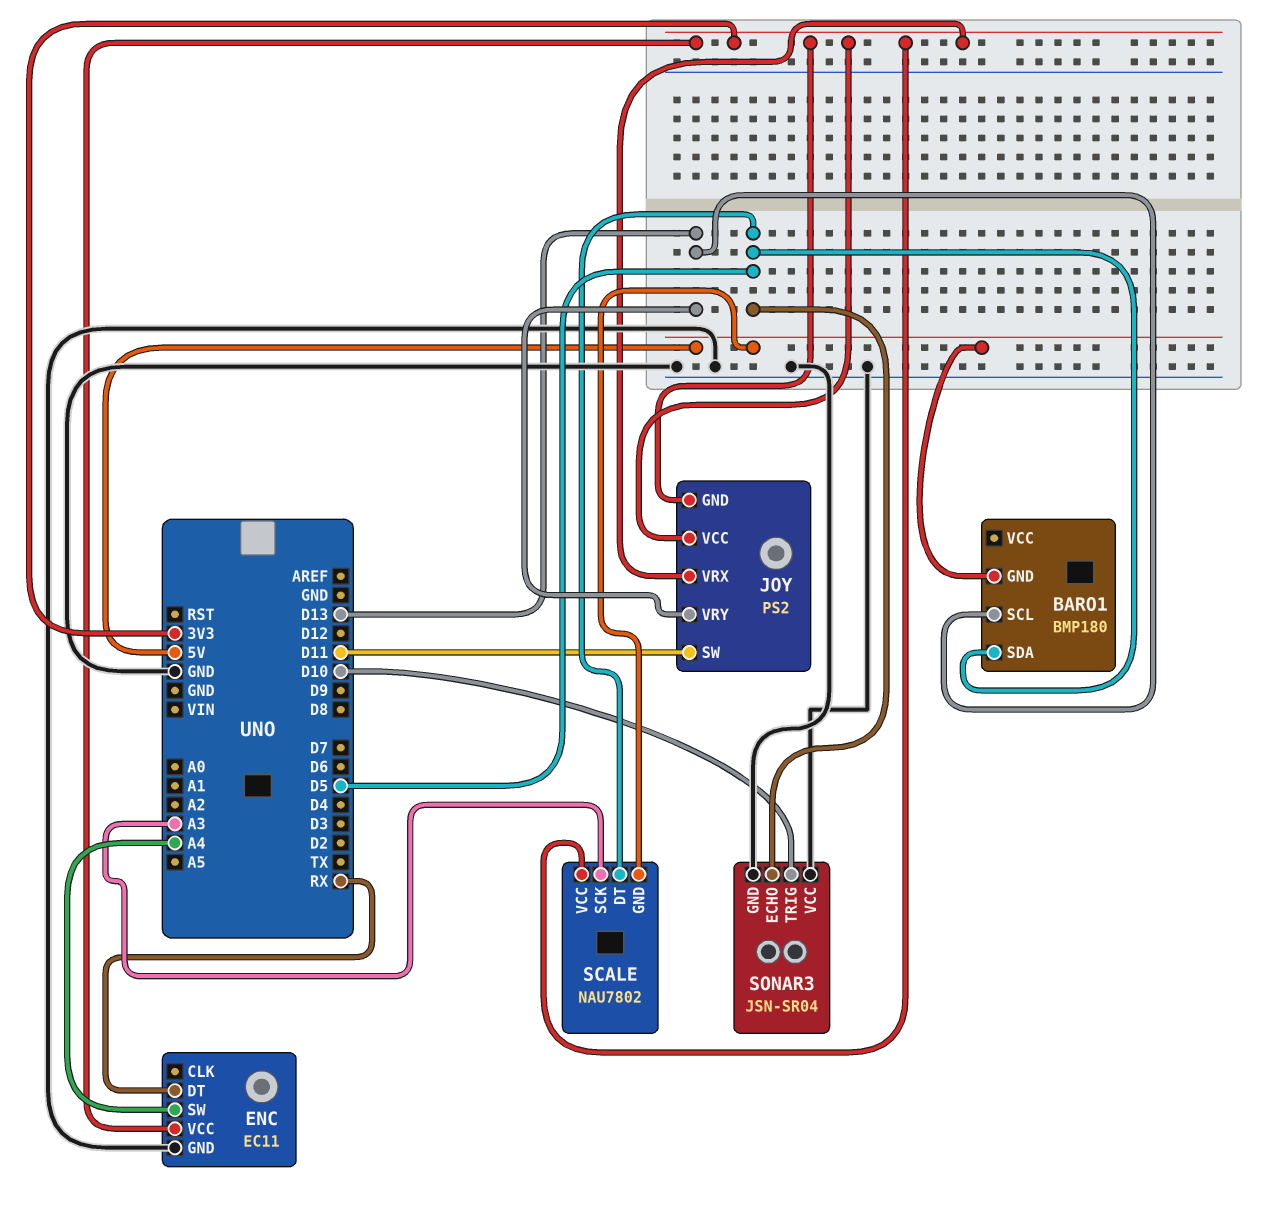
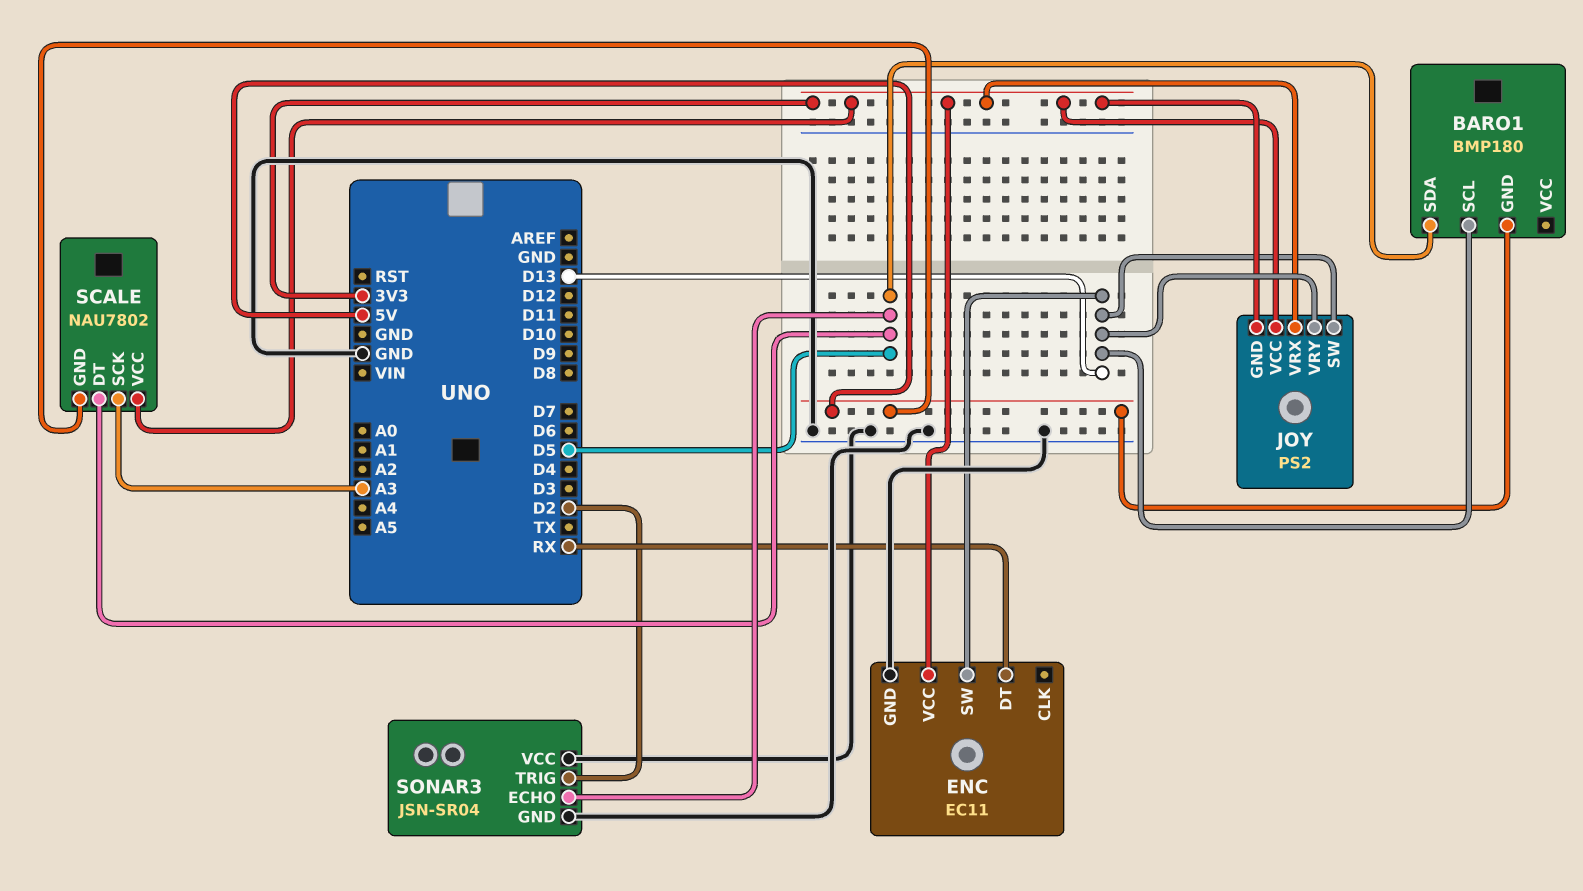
ENC pin SW: A4 -> D13
JOY pin SW: D11 -> D13
SONAR3 pin TRIG: D10 -> D2

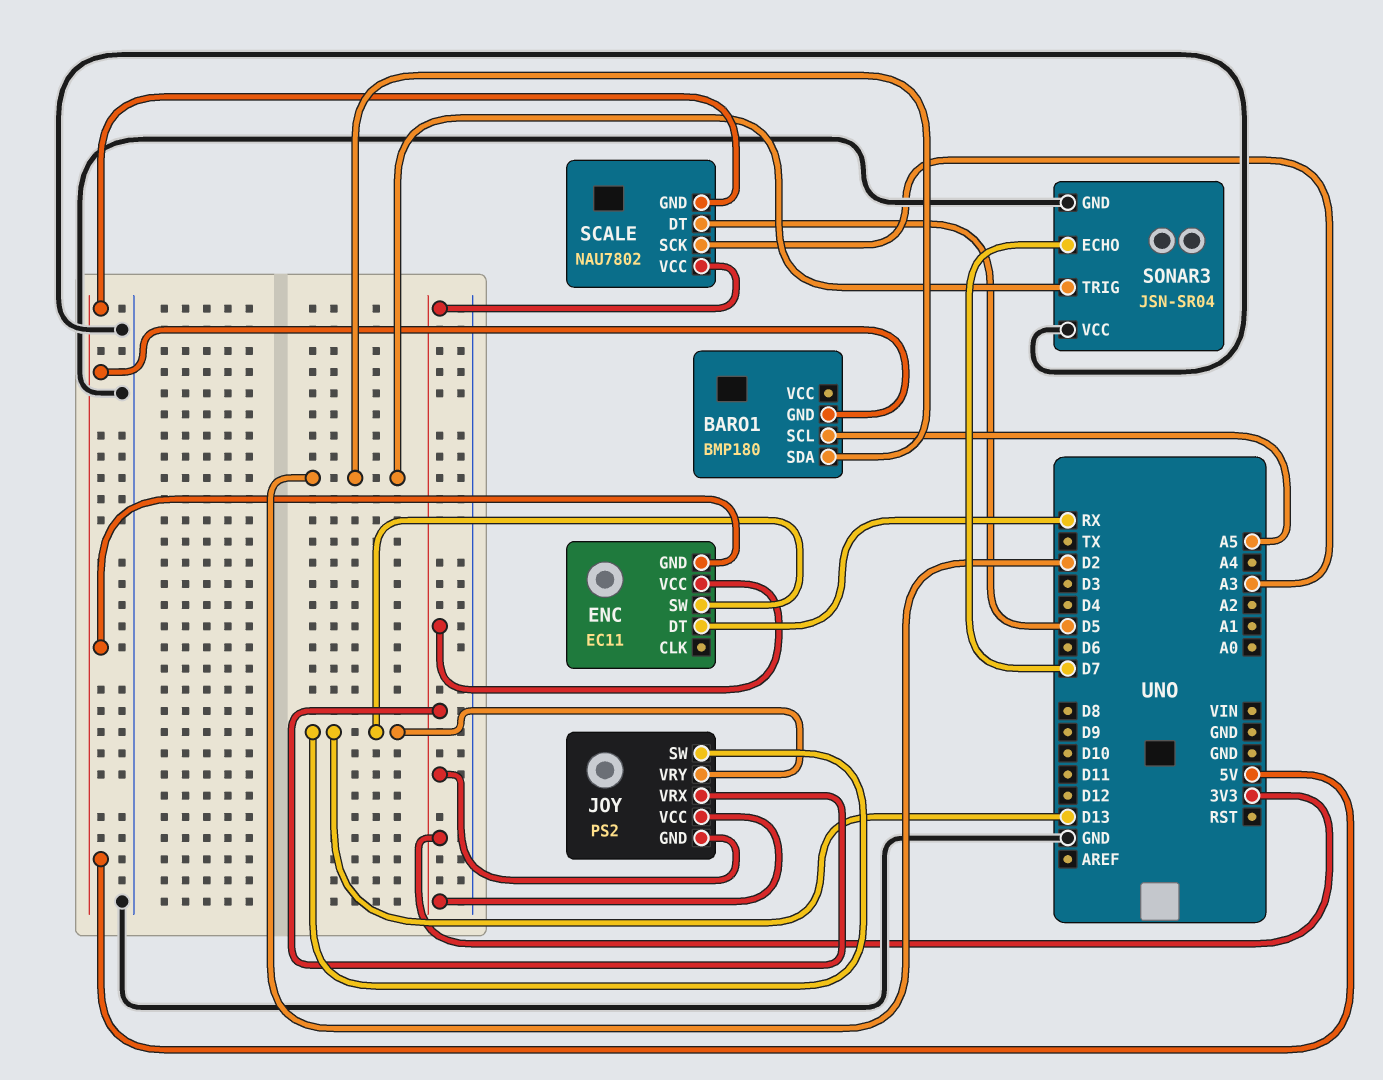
BARO1 pin SCL: D13 -> A5
BARO1 pin SDA: D5 -> D2
ENC pin GND: GND -> 5V
SONAR3 pin ECHO: D5 -> D7

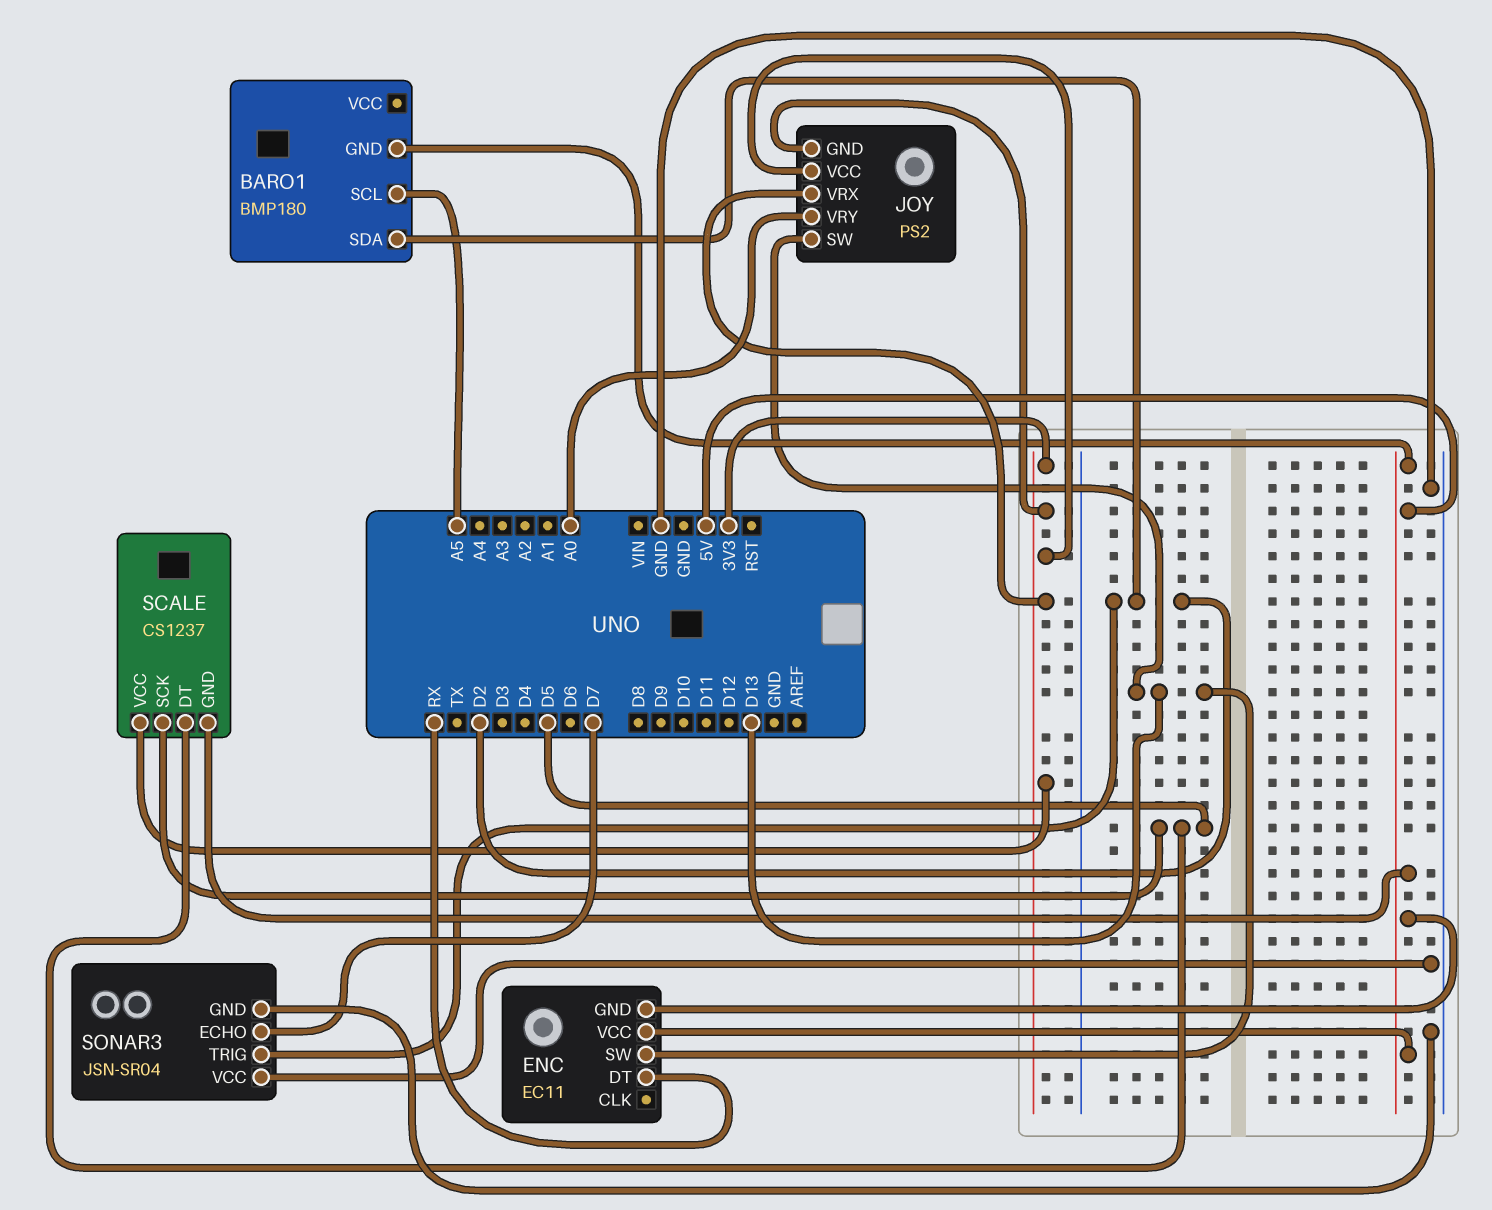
ENC pin VCC: 3V3 -> 5V
JOY pin VRY: D13 -> A0
SCALE: NAU7802 -> CS1237
SCALE pin SCK: A3 -> D5

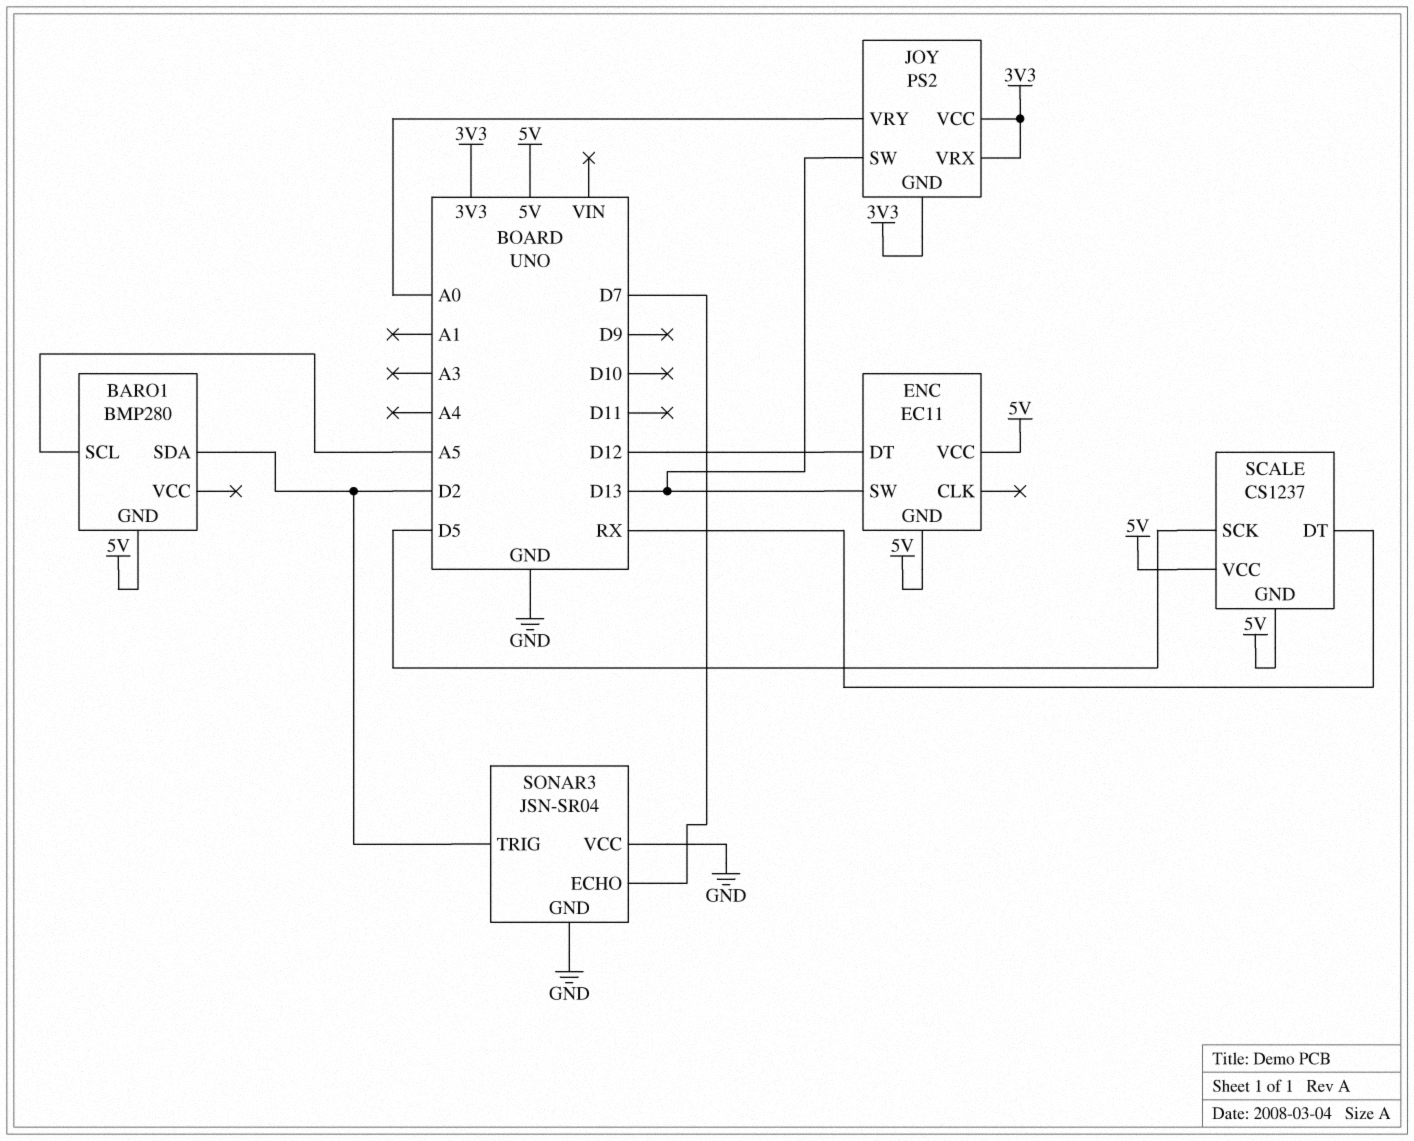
BARO1: BMP180 -> BMP280
ENC pin DT: RX -> D12
SCALE pin DT: D5 -> RX
SCALE pin VCC: 3V3 -> 5V

